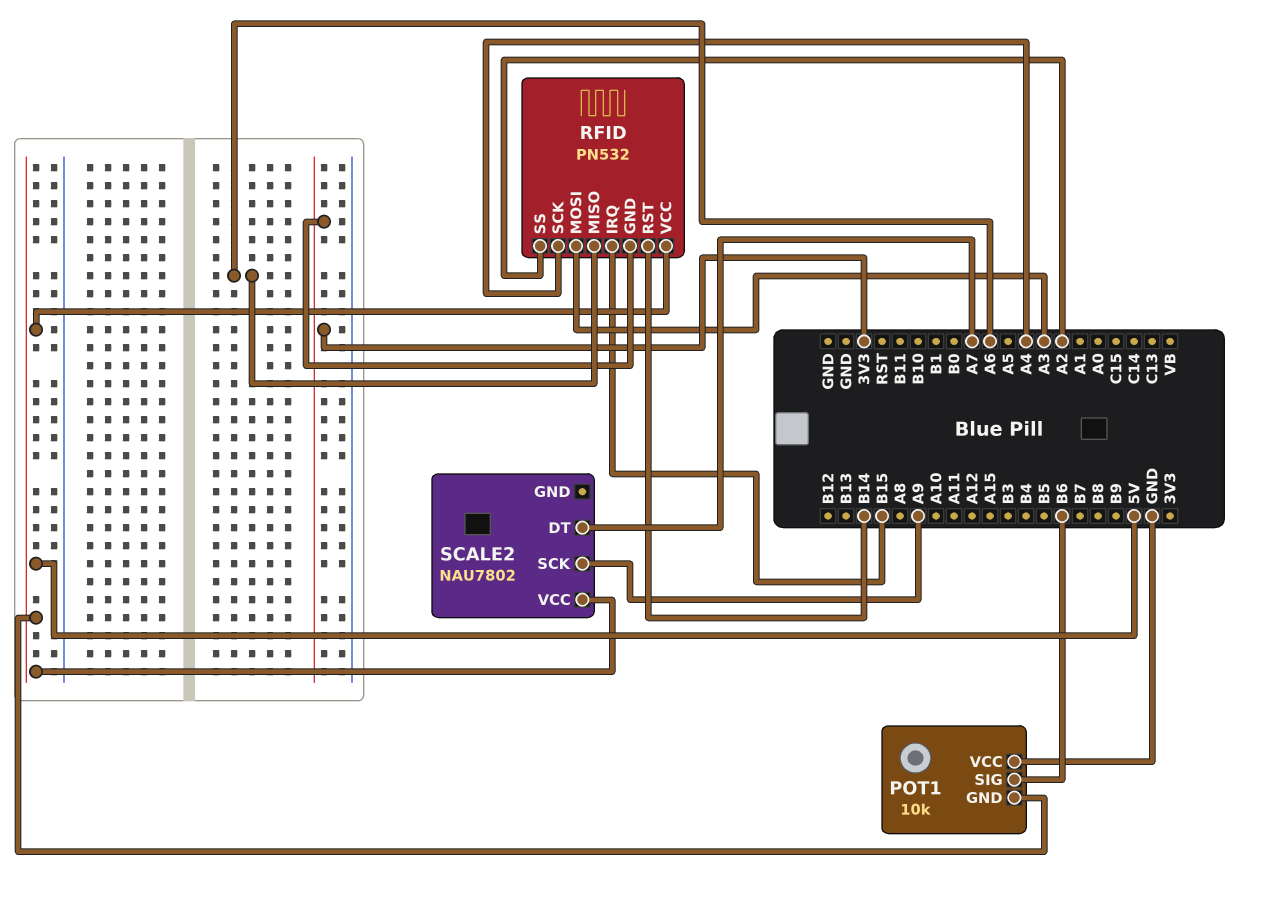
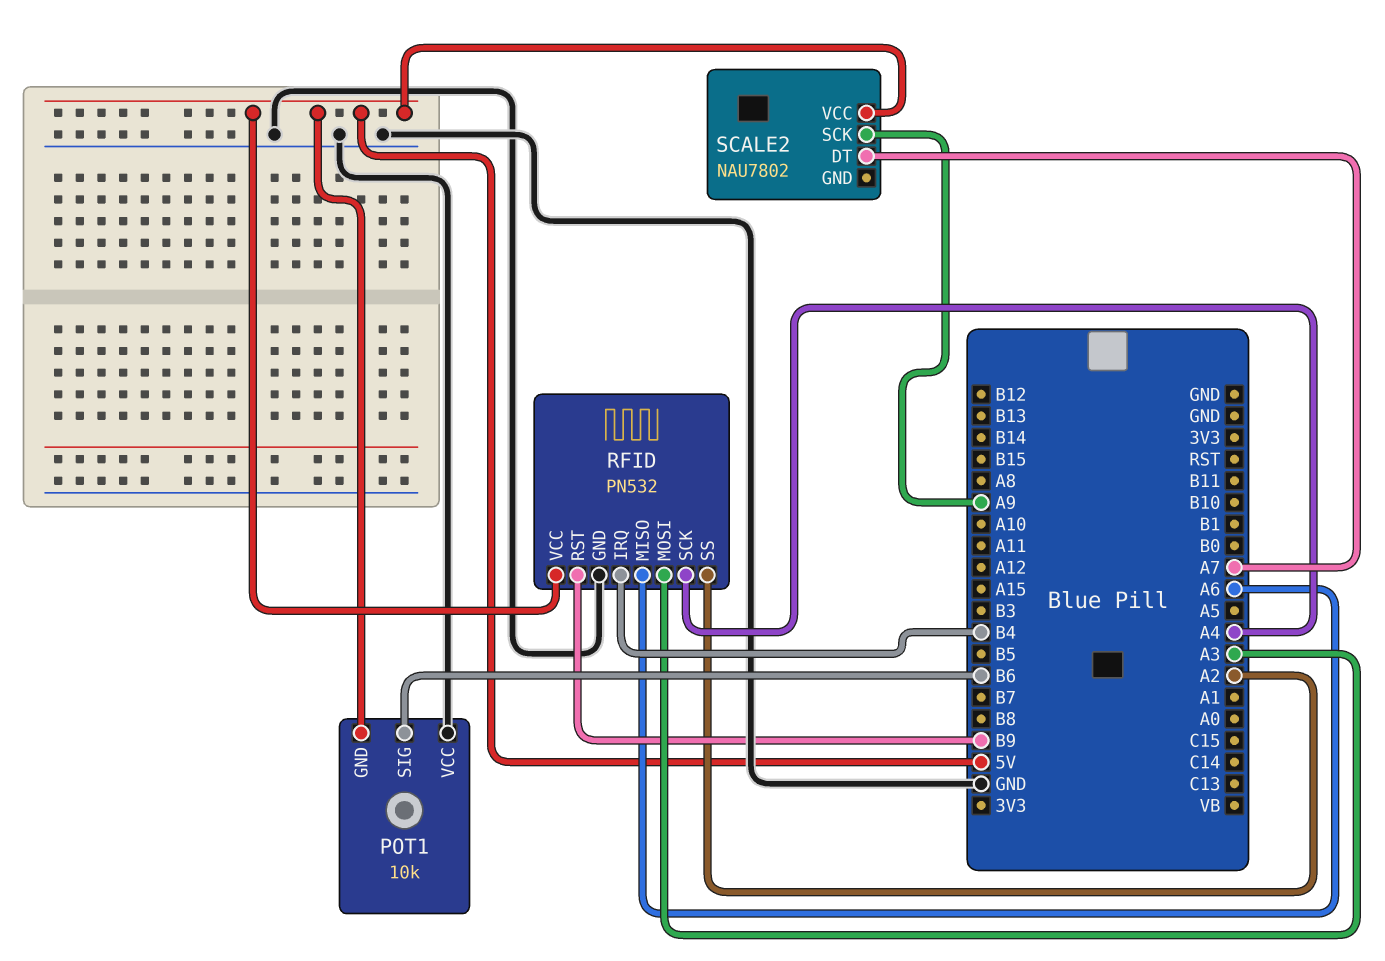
RFID pin GND: 3V3 -> GND
RFID pin IRQ: B15 -> B4
RFID pin RST: B14 -> B9

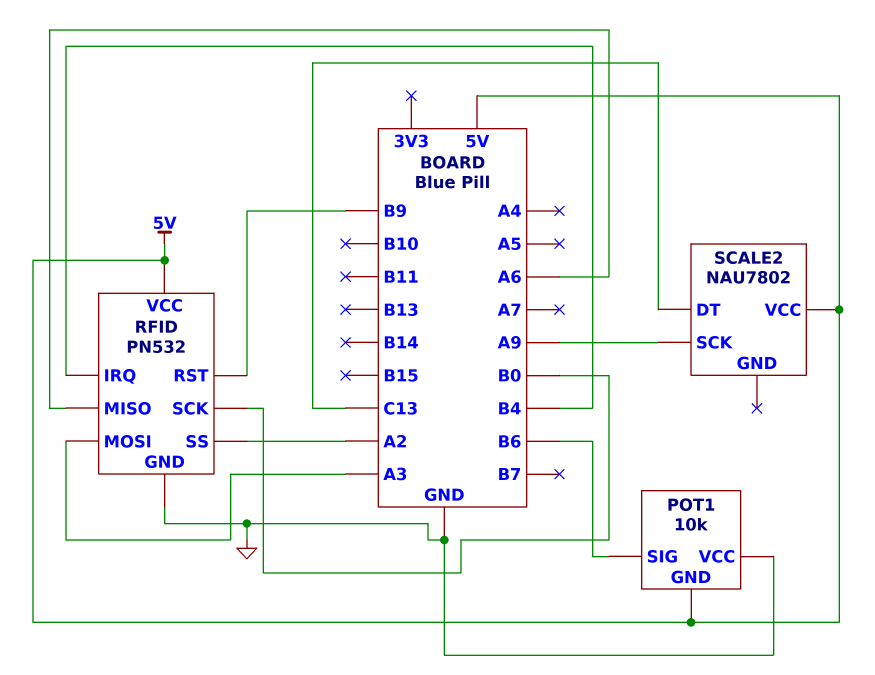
RFID pin SCK: A4 -> B0
SCALE2 pin DT: A7 -> C13

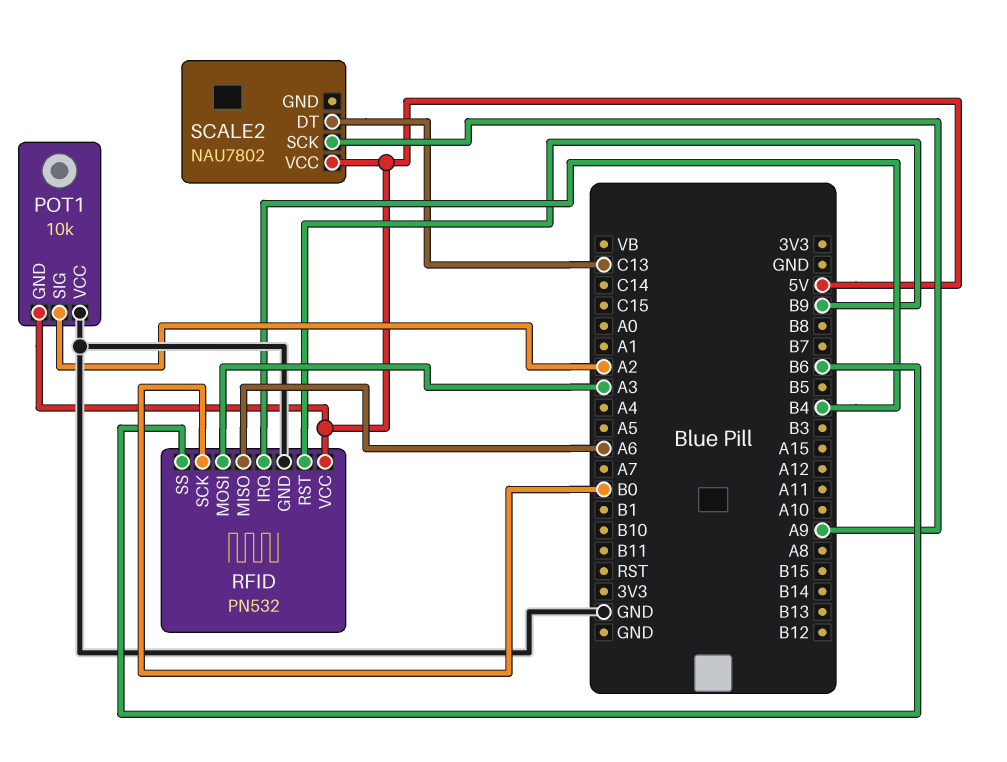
POT1 pin SIG: B6 -> A2
RFID pin SS: A2 -> B6

